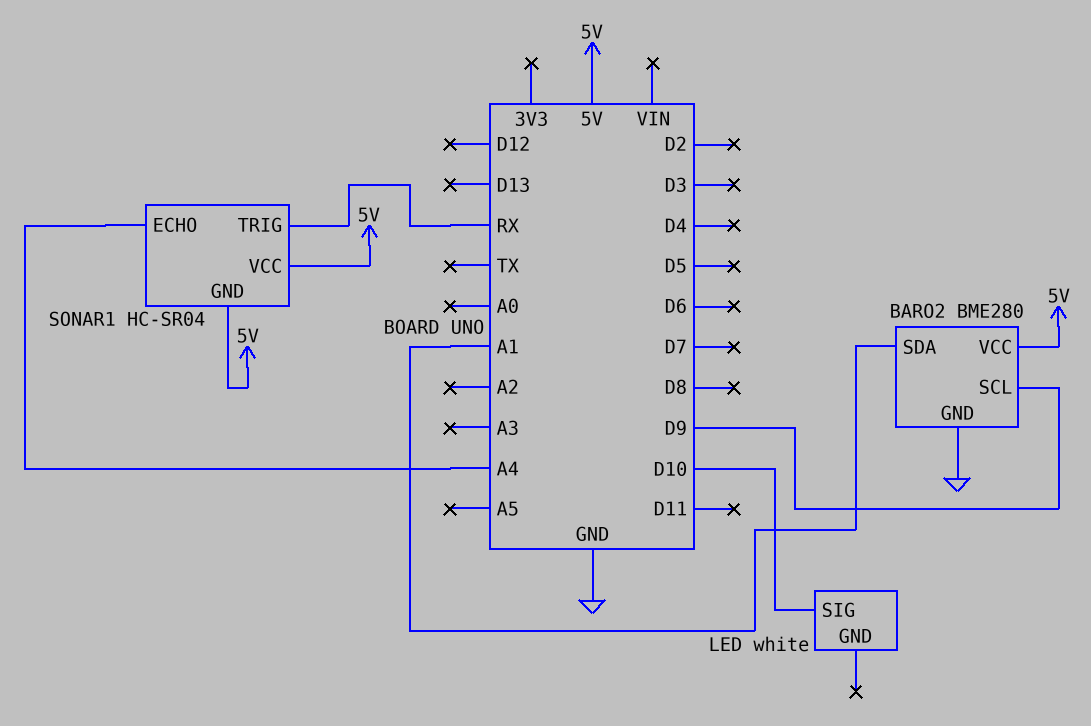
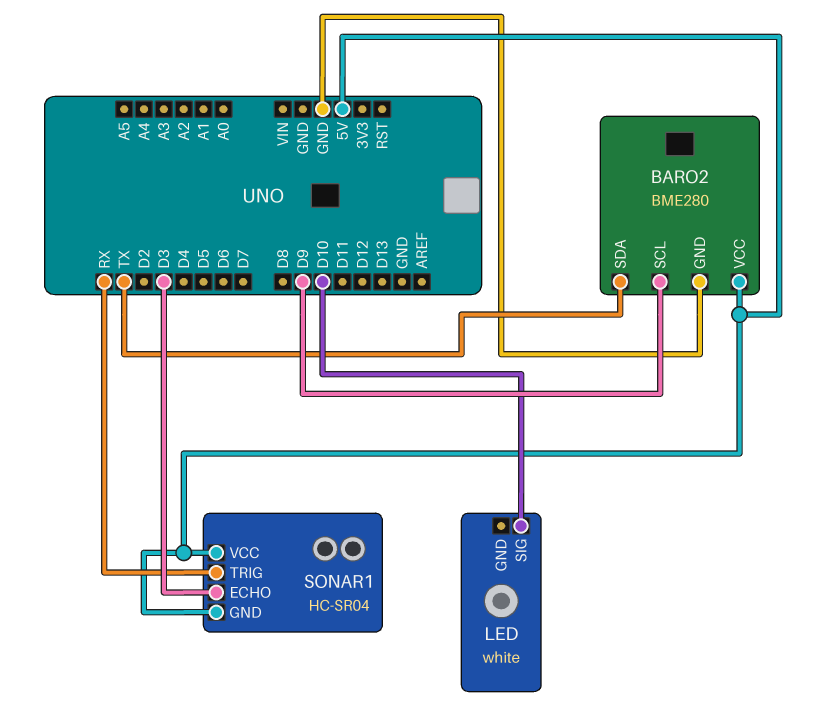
BARO2 pin SDA: A1 -> TX
SONAR1 pin ECHO: A4 -> D3

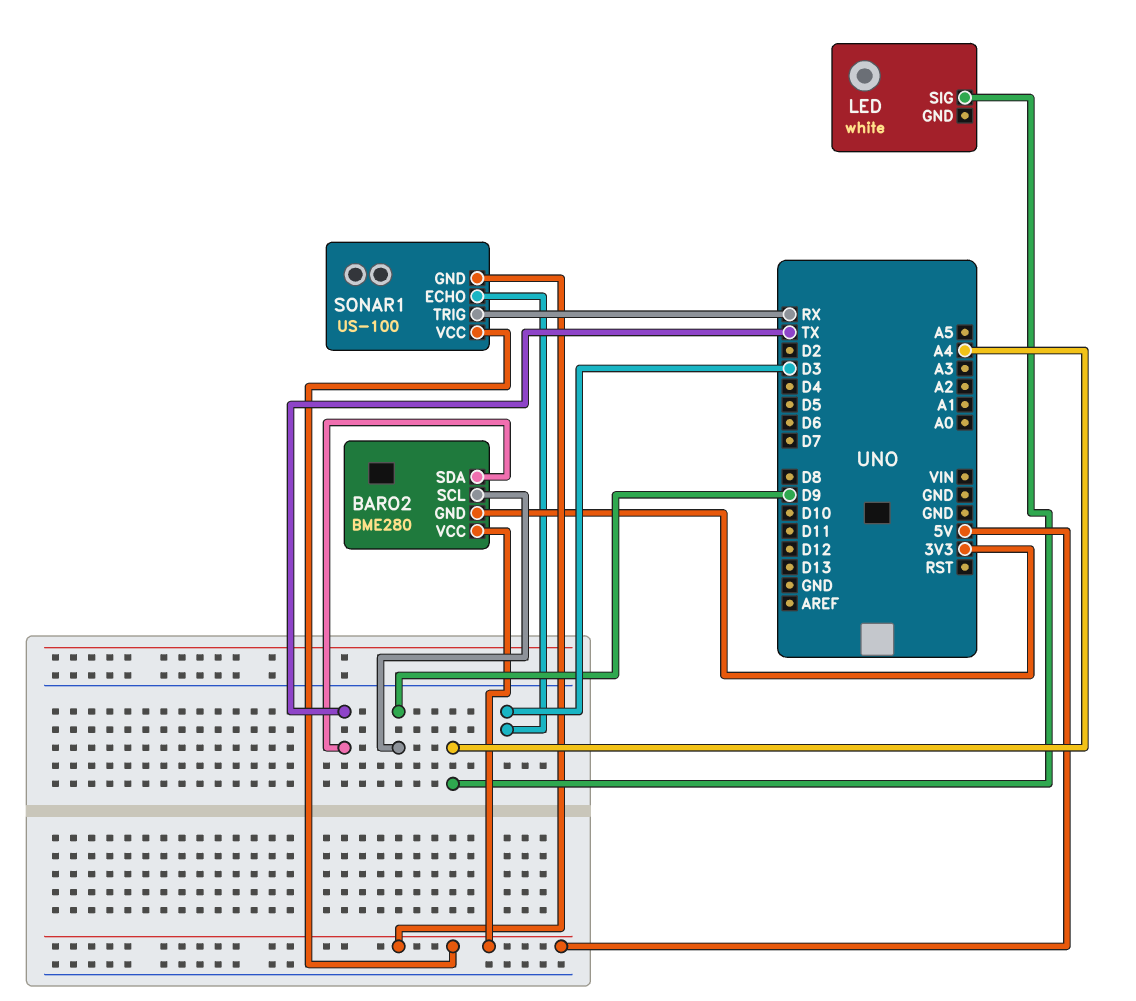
BARO2 pin GND: GND -> 3V3
LED pin SIG: D10 -> A4
SONAR1: HC-SR04 -> US-100

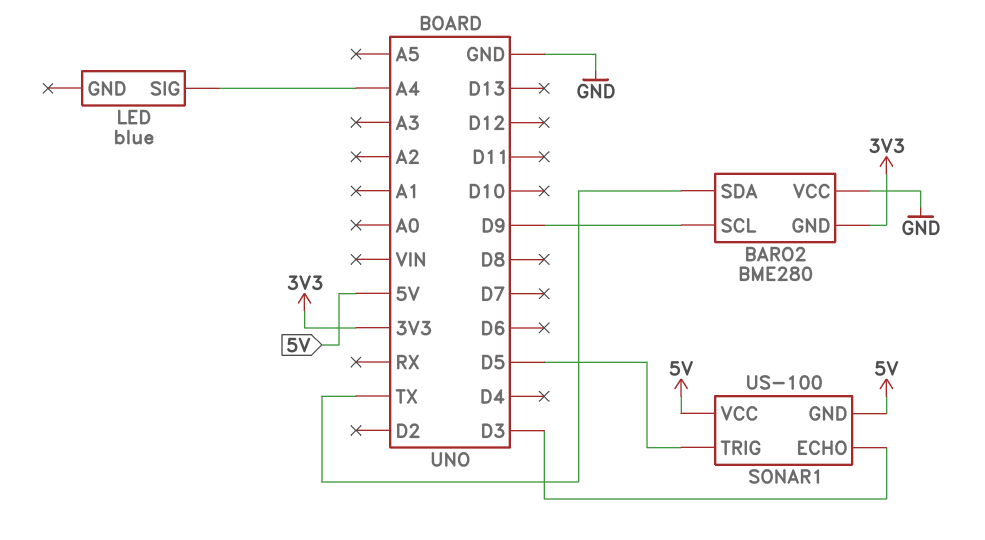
BARO2 pin VCC: 5V -> GND
LED: white -> blue
SONAR1 pin TRIG: RX -> D5

